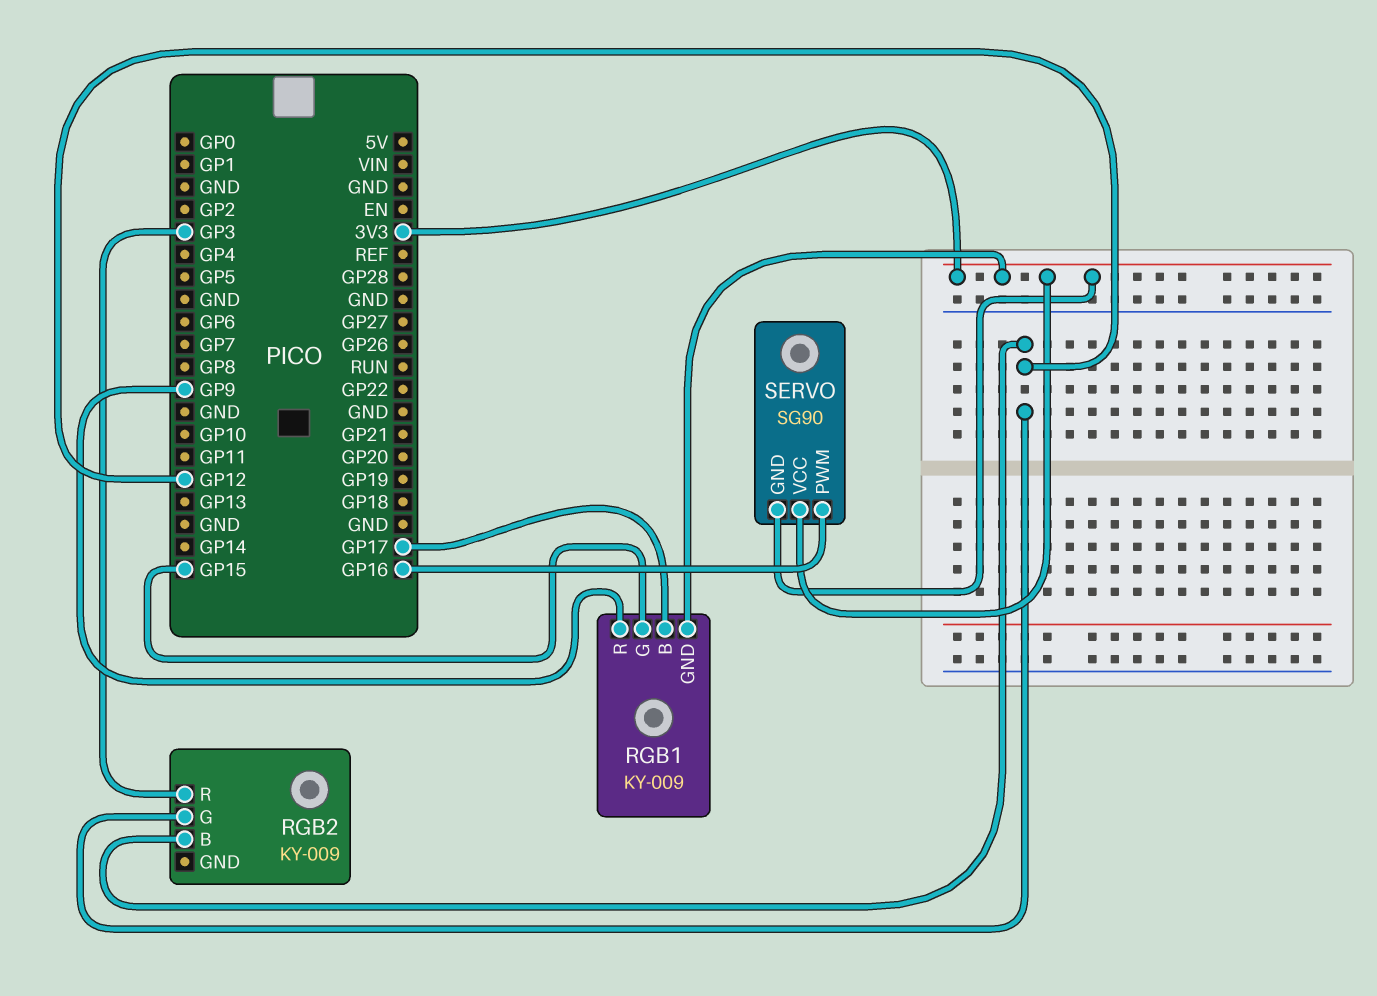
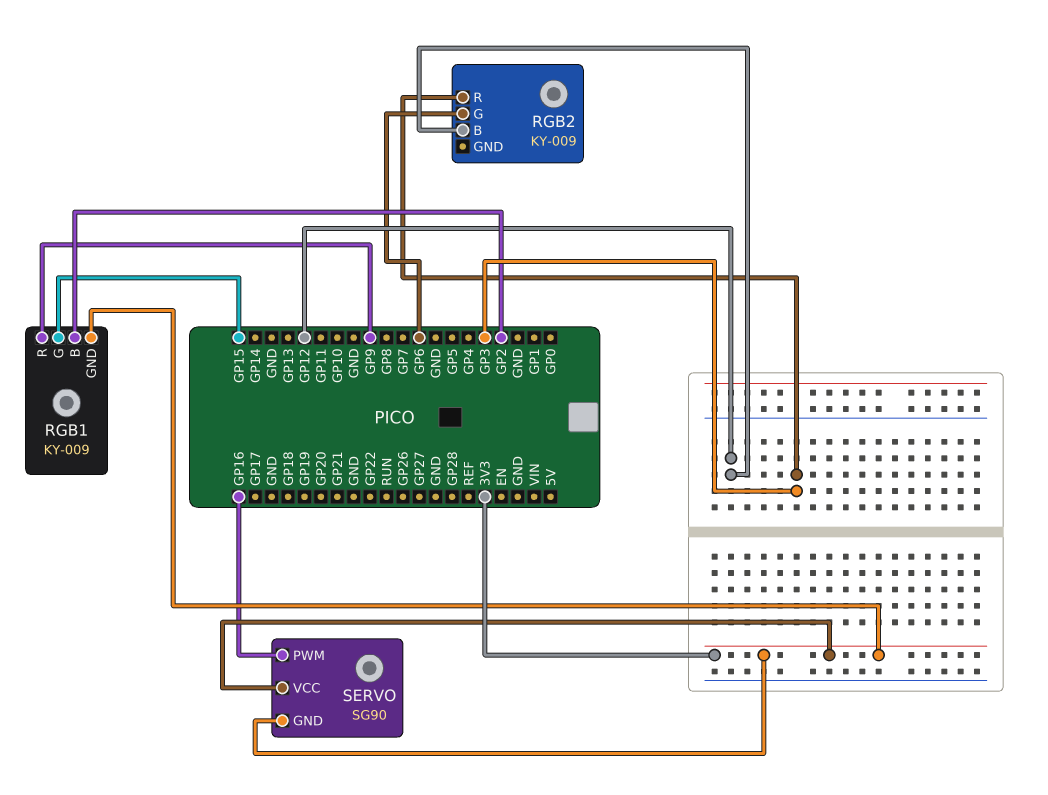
RGB1 pin B: GP17 -> GP2
RGB2 pin G: GP12 -> GP6

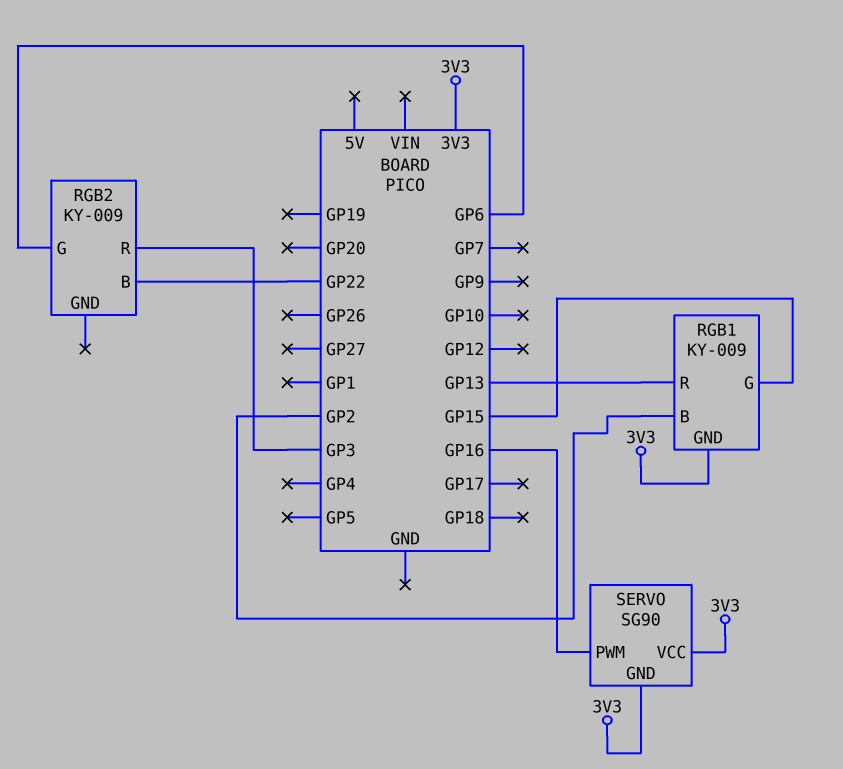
RGB1 pin R: GP9 -> GP13
RGB2 pin B: GP12 -> GP22

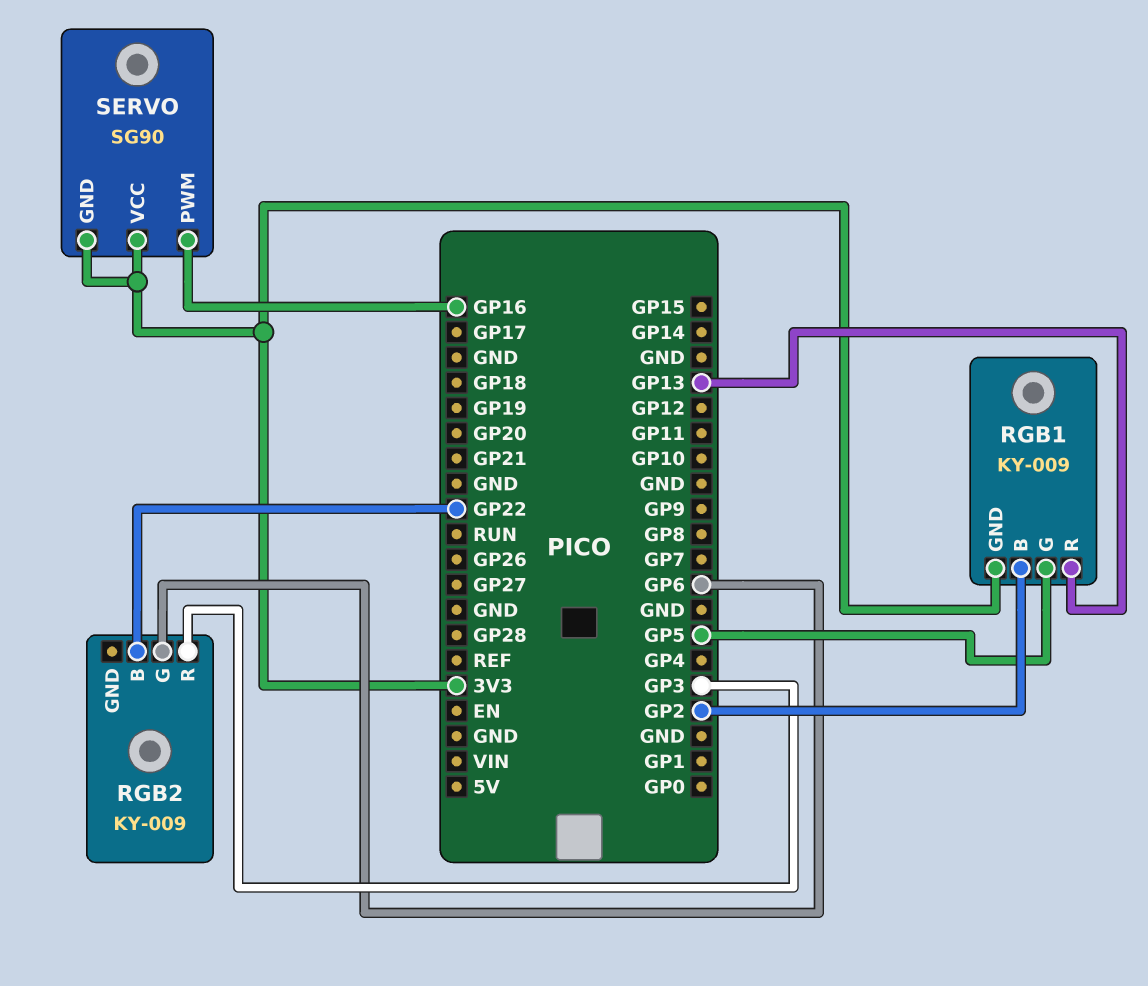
RGB1 pin G: GP15 -> GP5

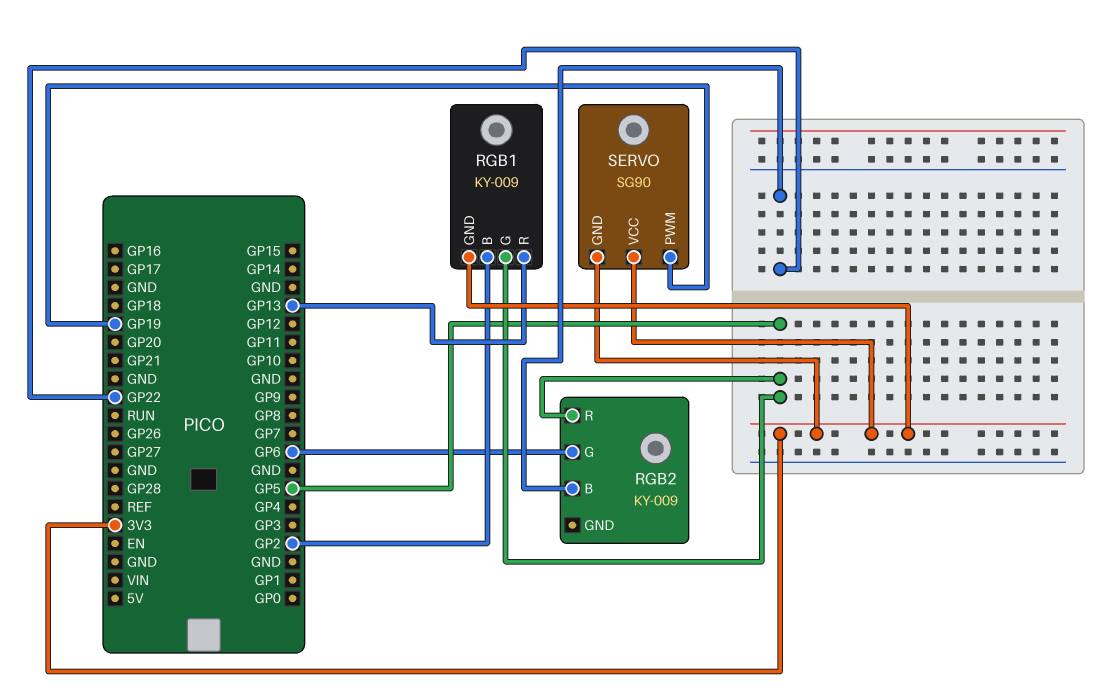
RGB2 pin R: GP3 -> GP5
SERVO pin PWM: GP16 -> GP19

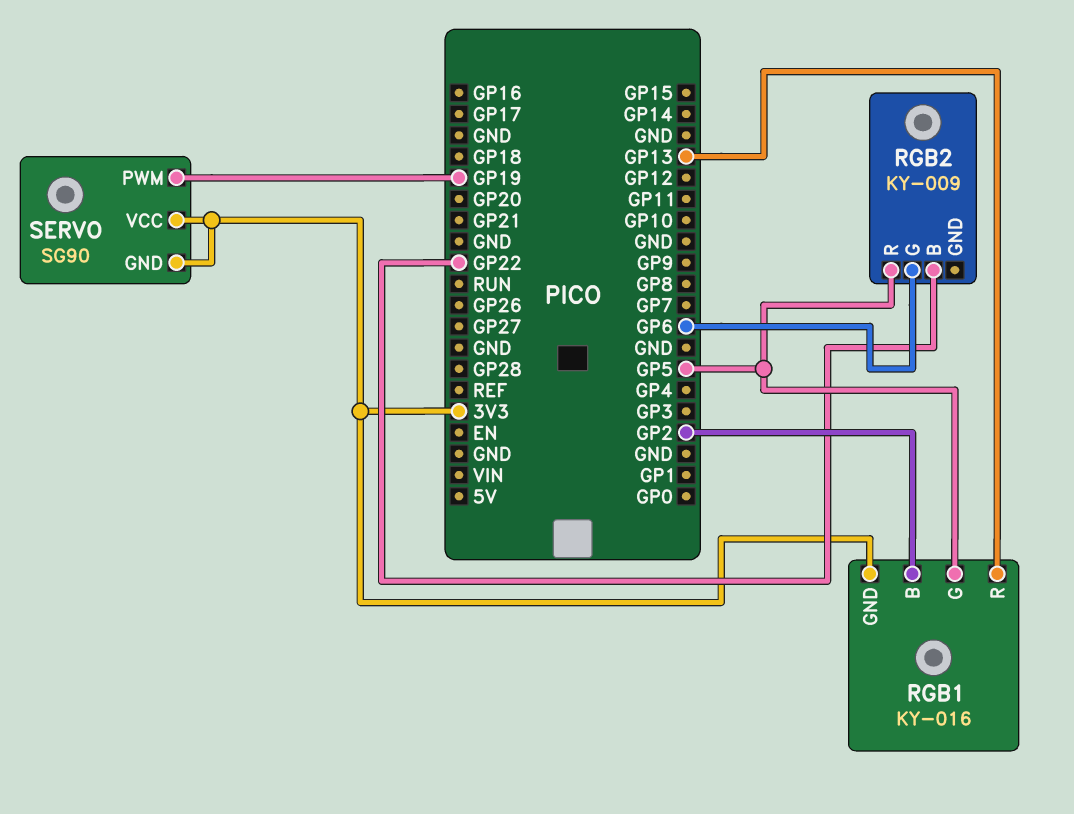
RGB1: KY-009 -> KY-016

